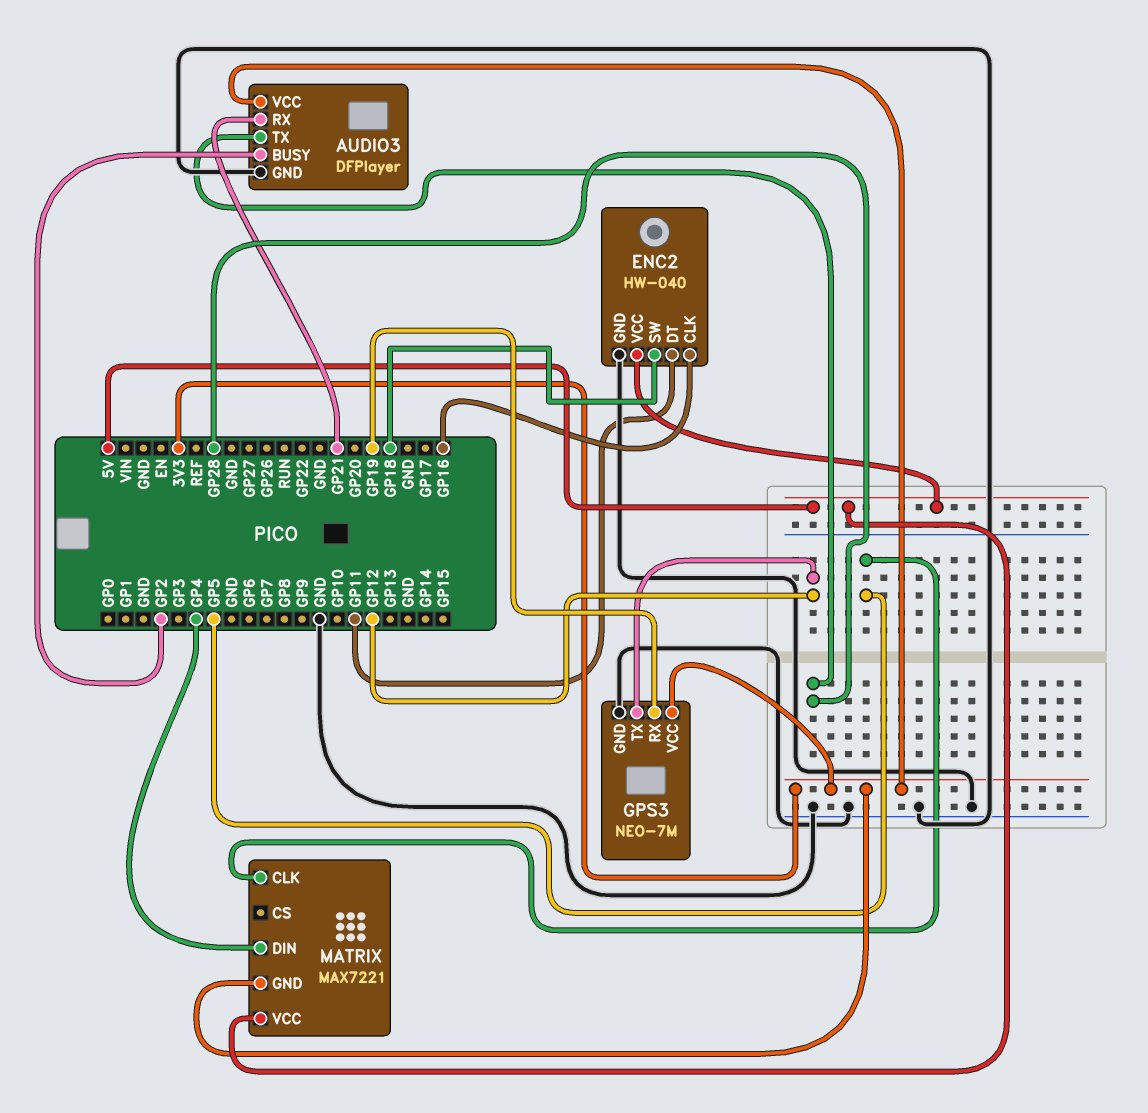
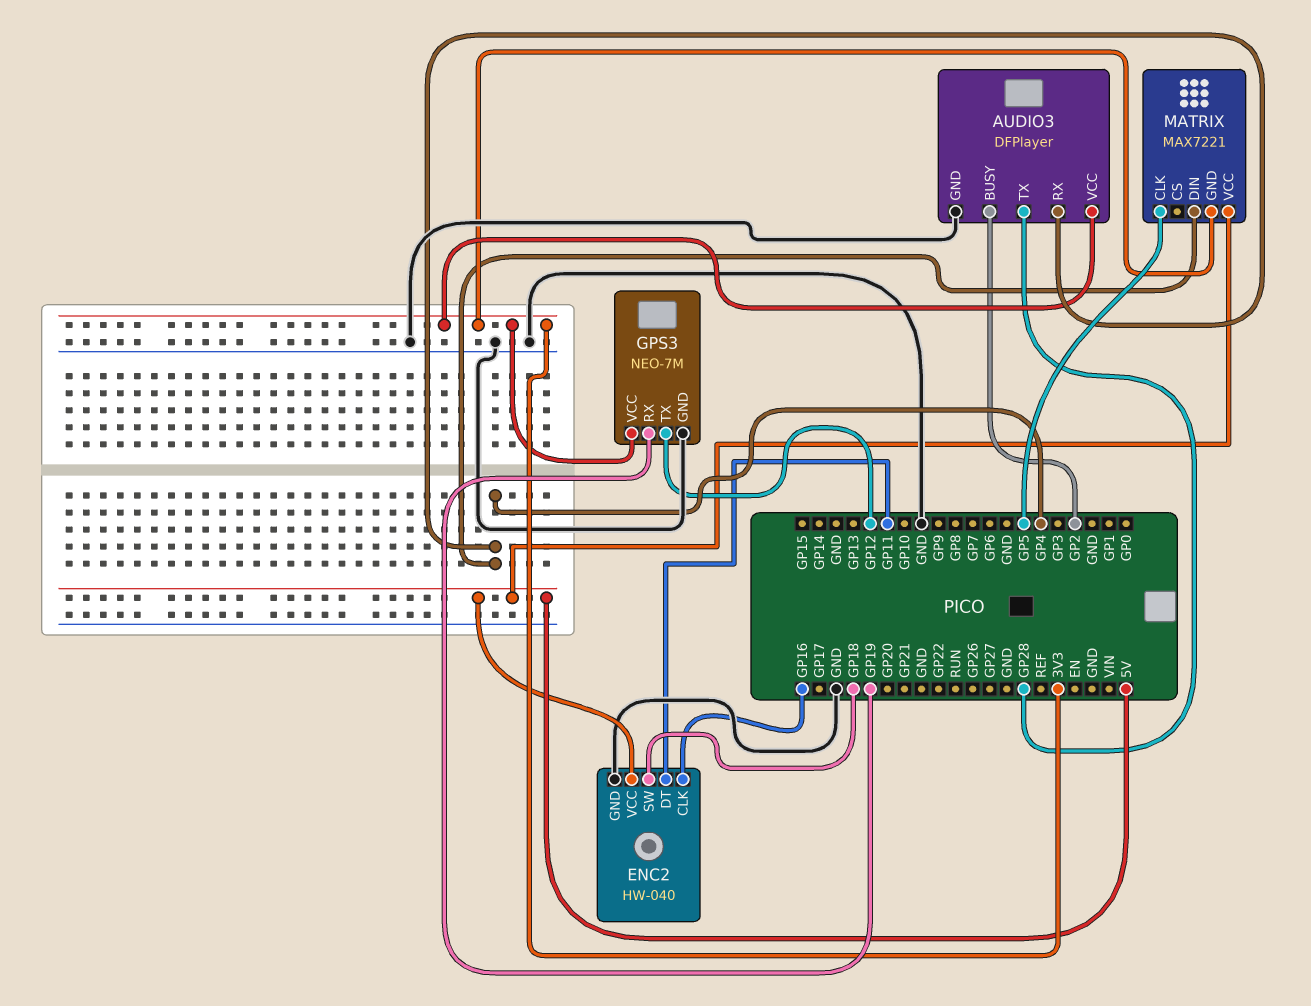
AUDIO3 pin RX: GP21 -> GP4

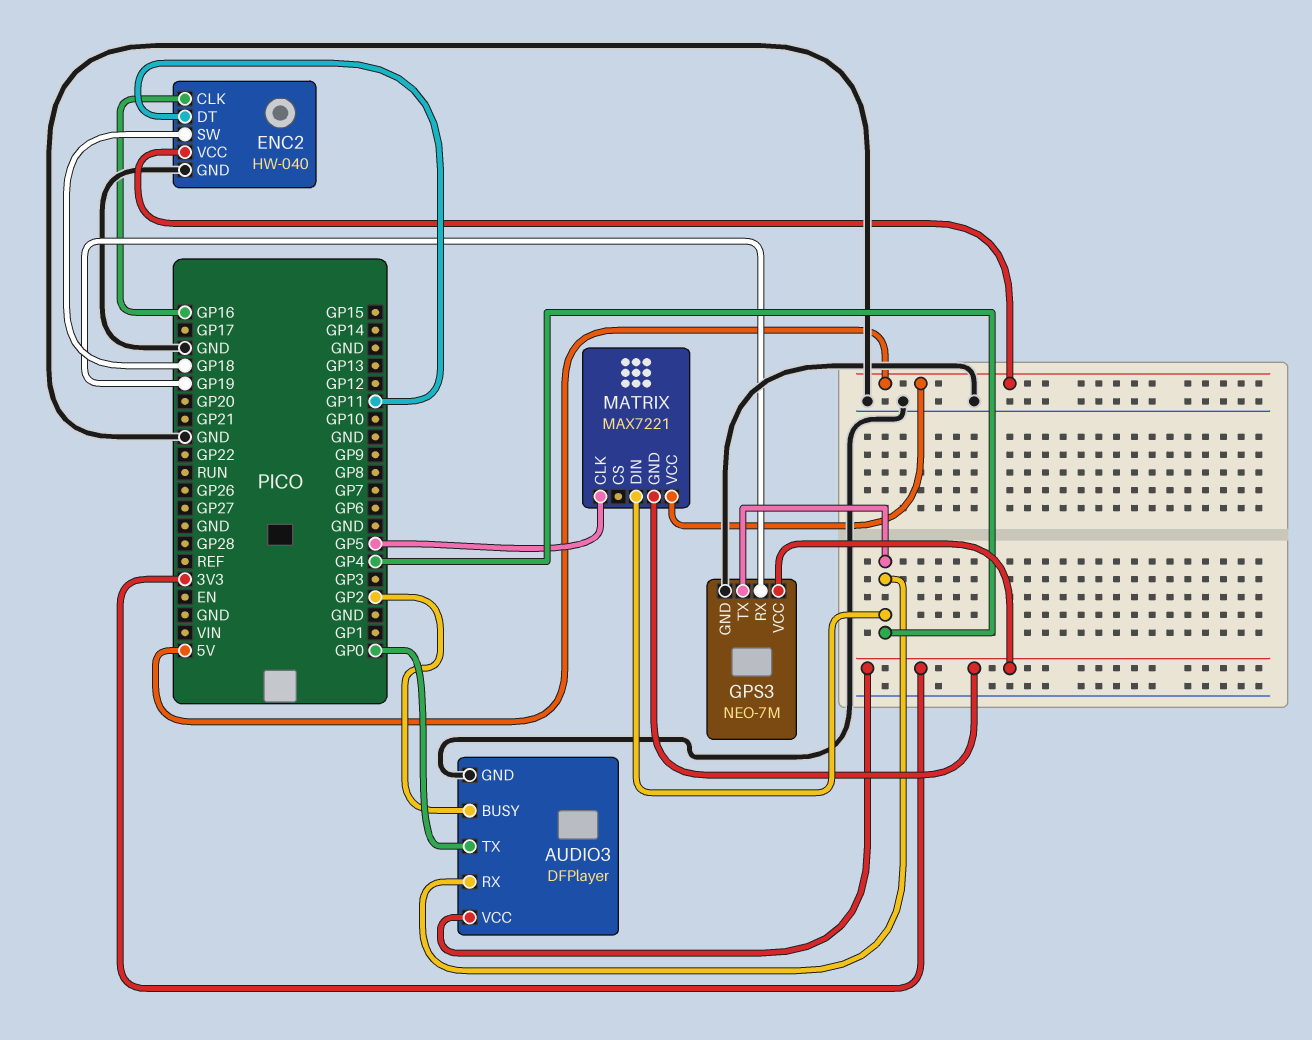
AUDIO3 pin TX: GP28 -> GP0
GPS3 pin TX: GP12 -> GP4

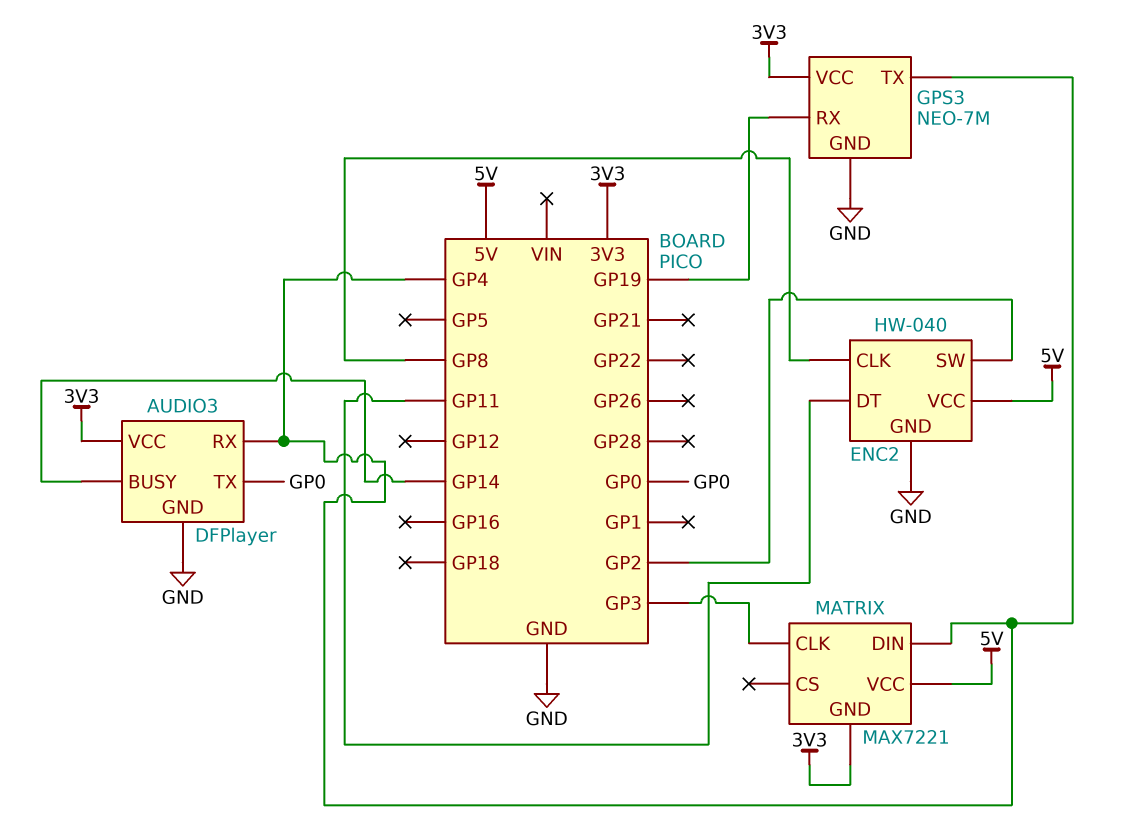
AUDIO3 pin BUSY: GP2 -> GP14
ENC2 pin CLK: GP16 -> GP8
ENC2 pin SW: GP18 -> GP2
MATRIX pin CLK: GP5 -> GP3

